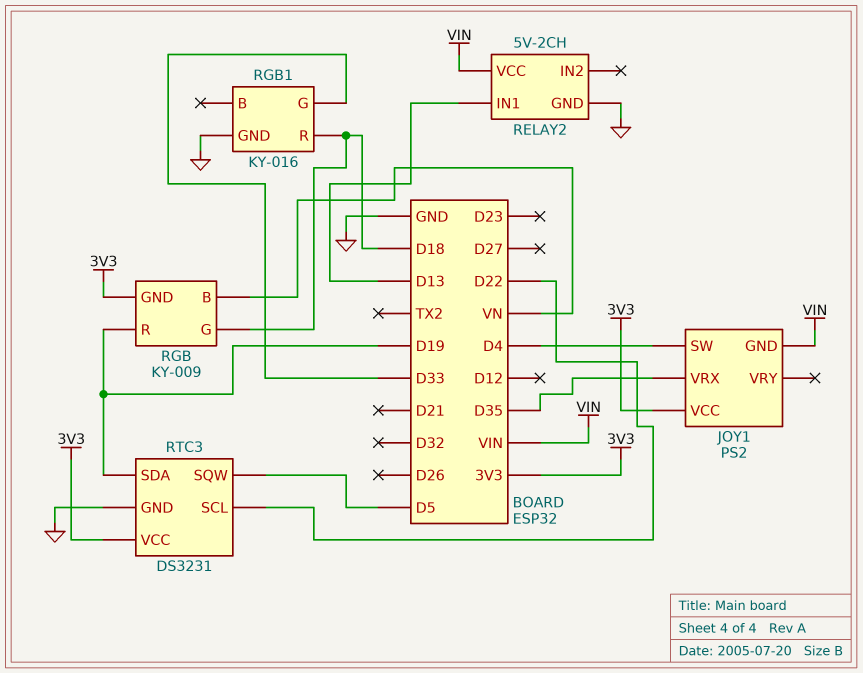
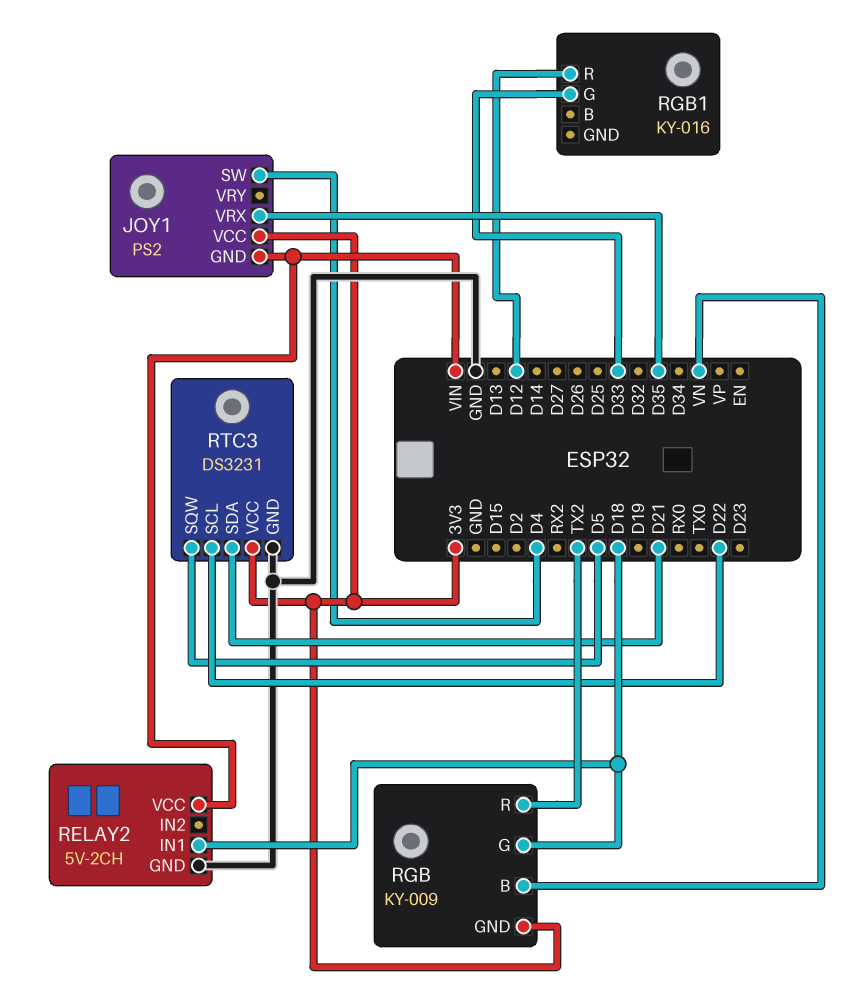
RELAY2 pin IN1: D13 -> D18
RGB pin R: D19 -> TX2
RGB1 pin GND: GND -> none
RGB1 pin R: D18 -> D12
RTC3 pin SDA: D19 -> D21

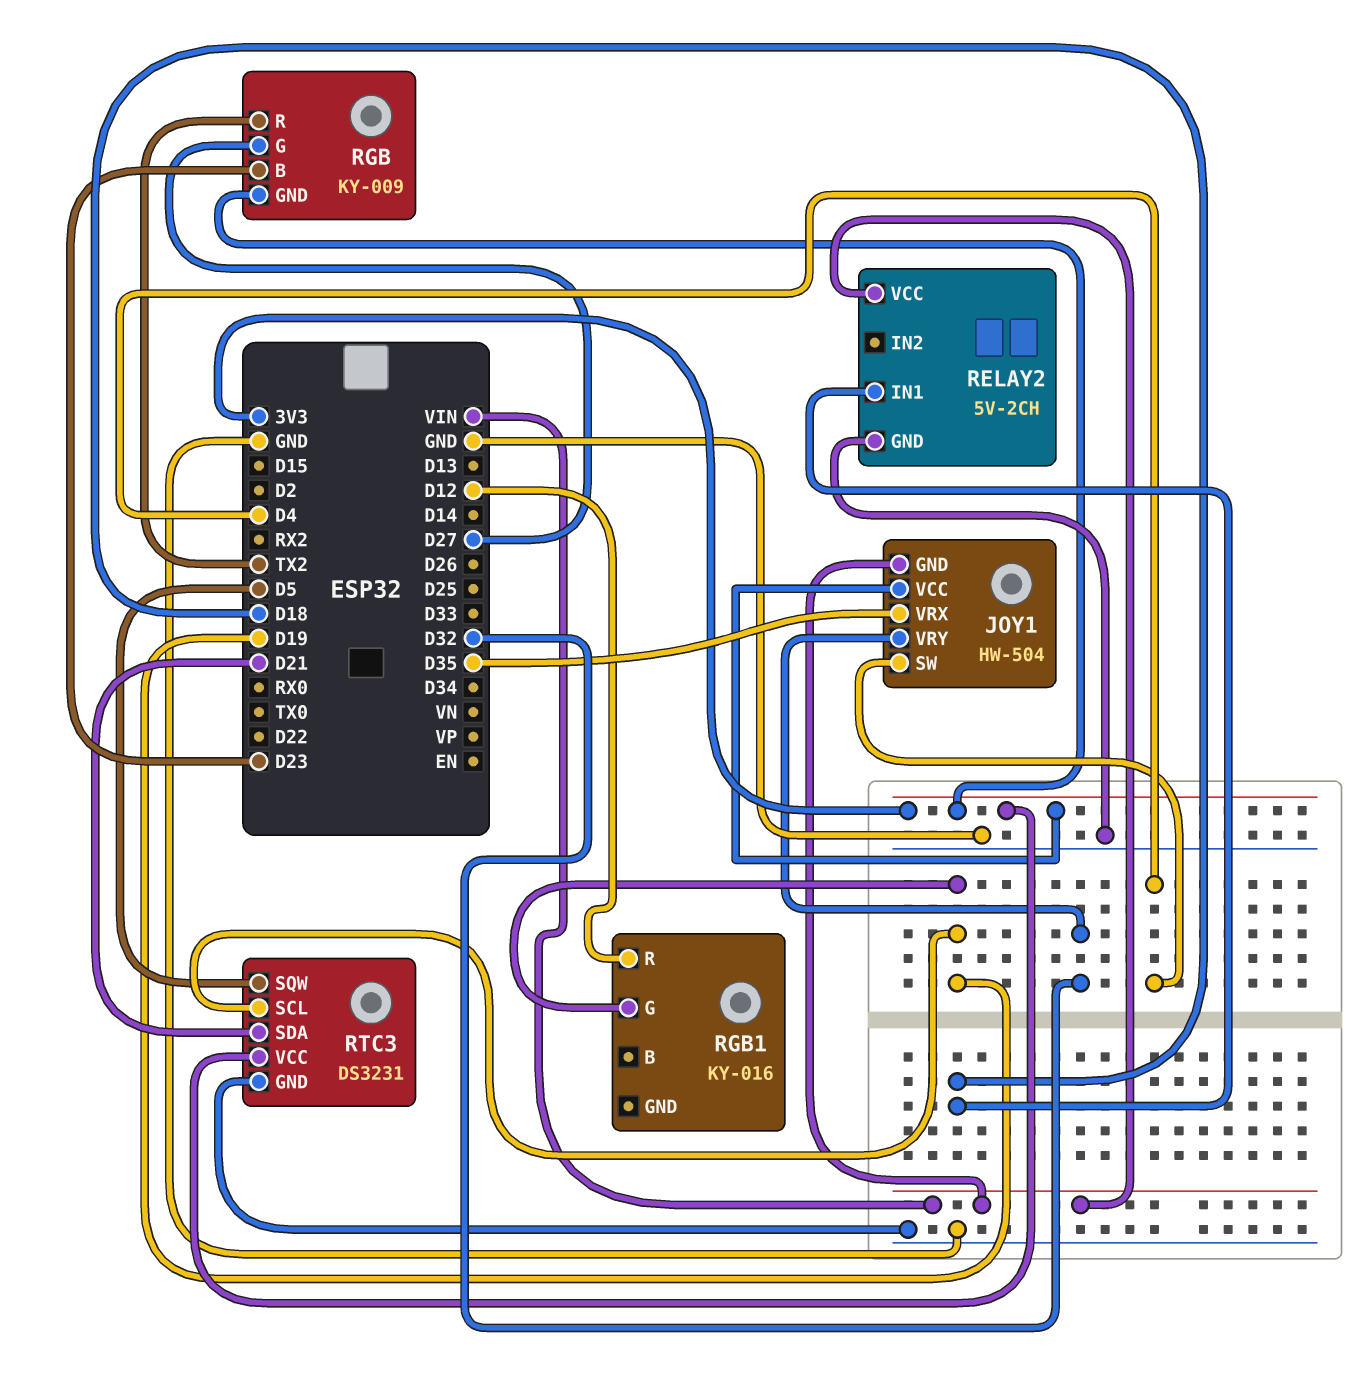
JOY1: PS2 -> HW-504
JOY1 pin VRY: none -> D32
RGB pin B: VN -> D23
RGB pin G: D18 -> D27
RGB1 pin G: D33 -> D19
RTC3 pin SCL: D22 -> D19

